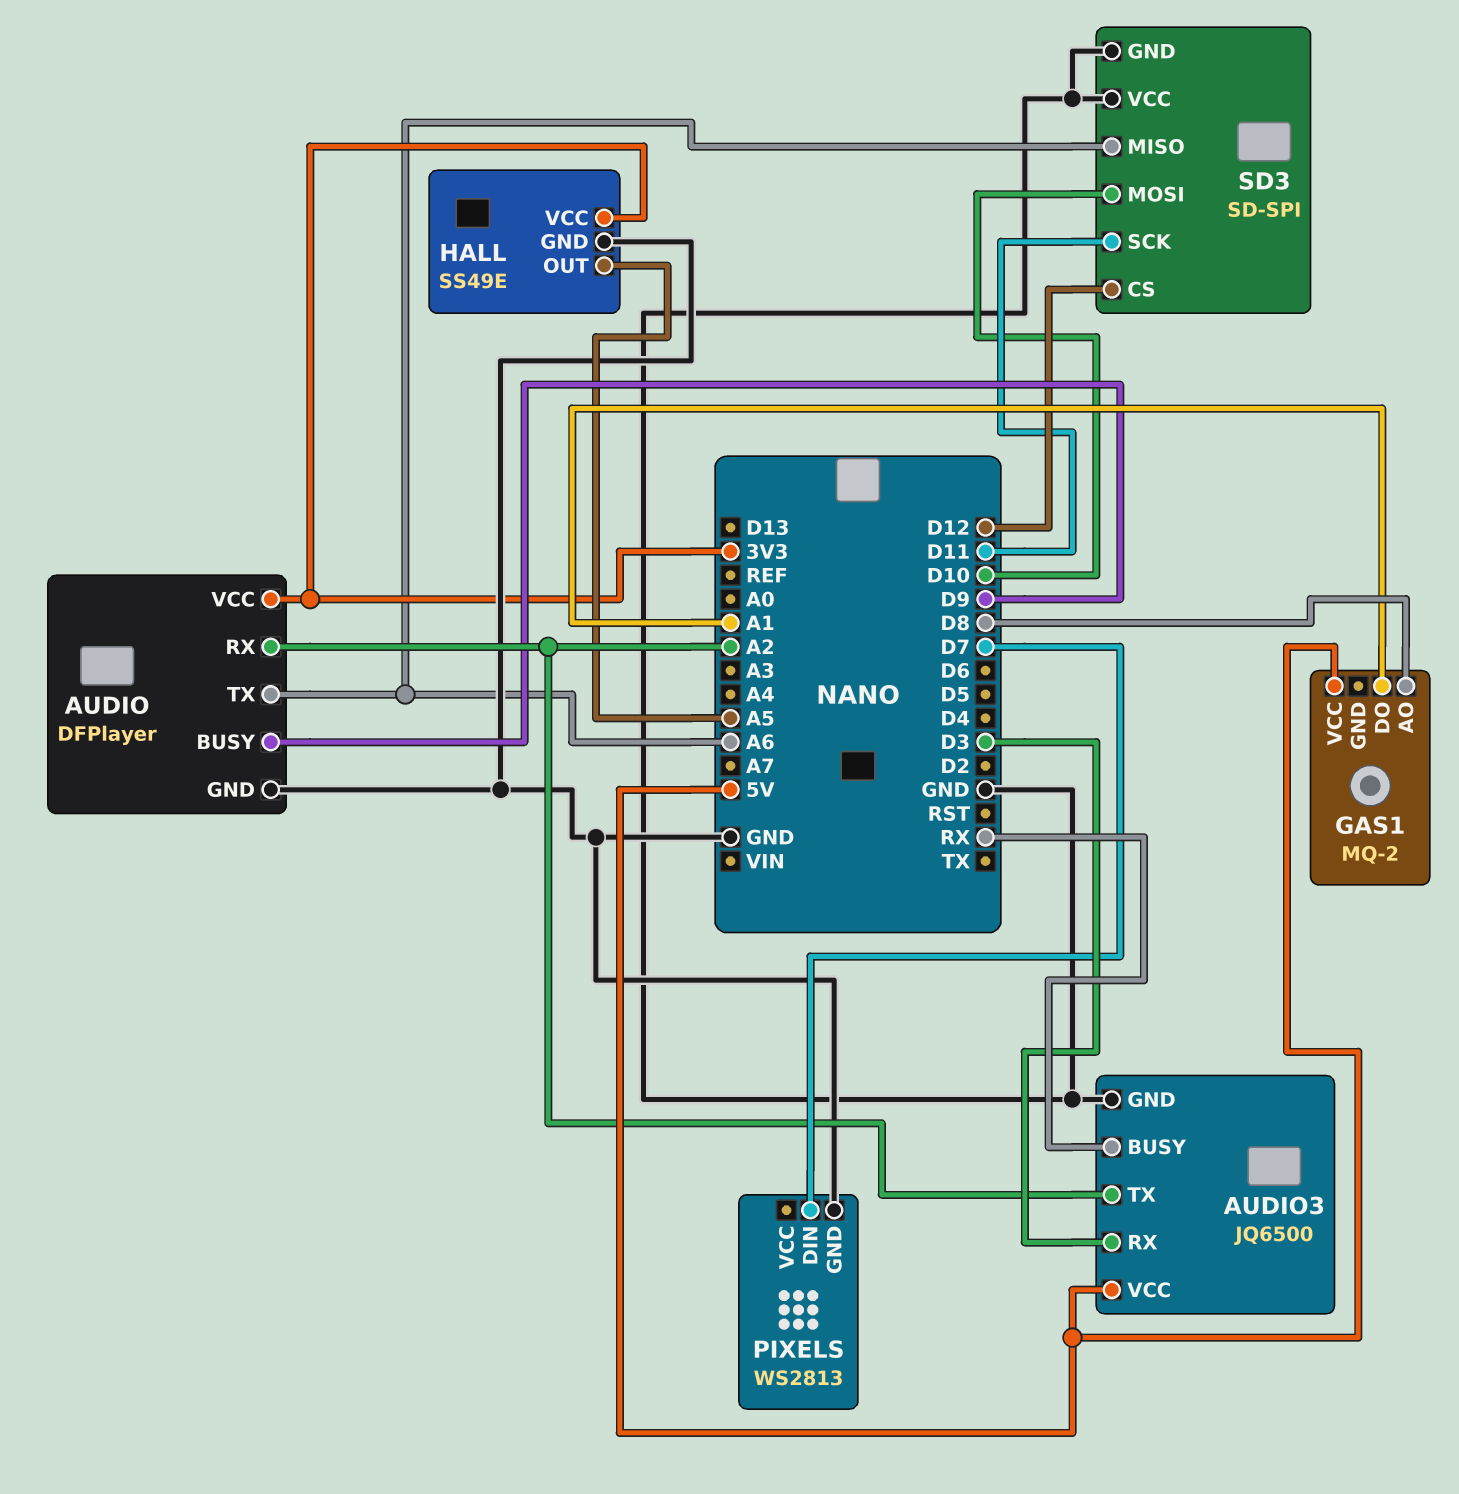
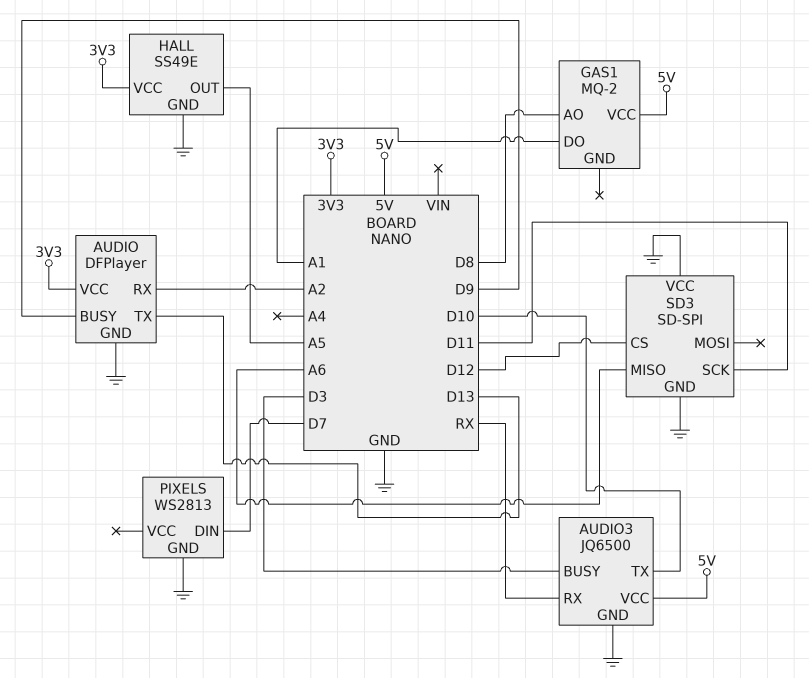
AUDIO pin TX: A6 -> D13
AUDIO3 pin BUSY: RX -> D3
AUDIO3 pin RX: D3 -> RX
AUDIO3 pin TX: A2 -> D10
SD3 pin MOSI: D10 -> none

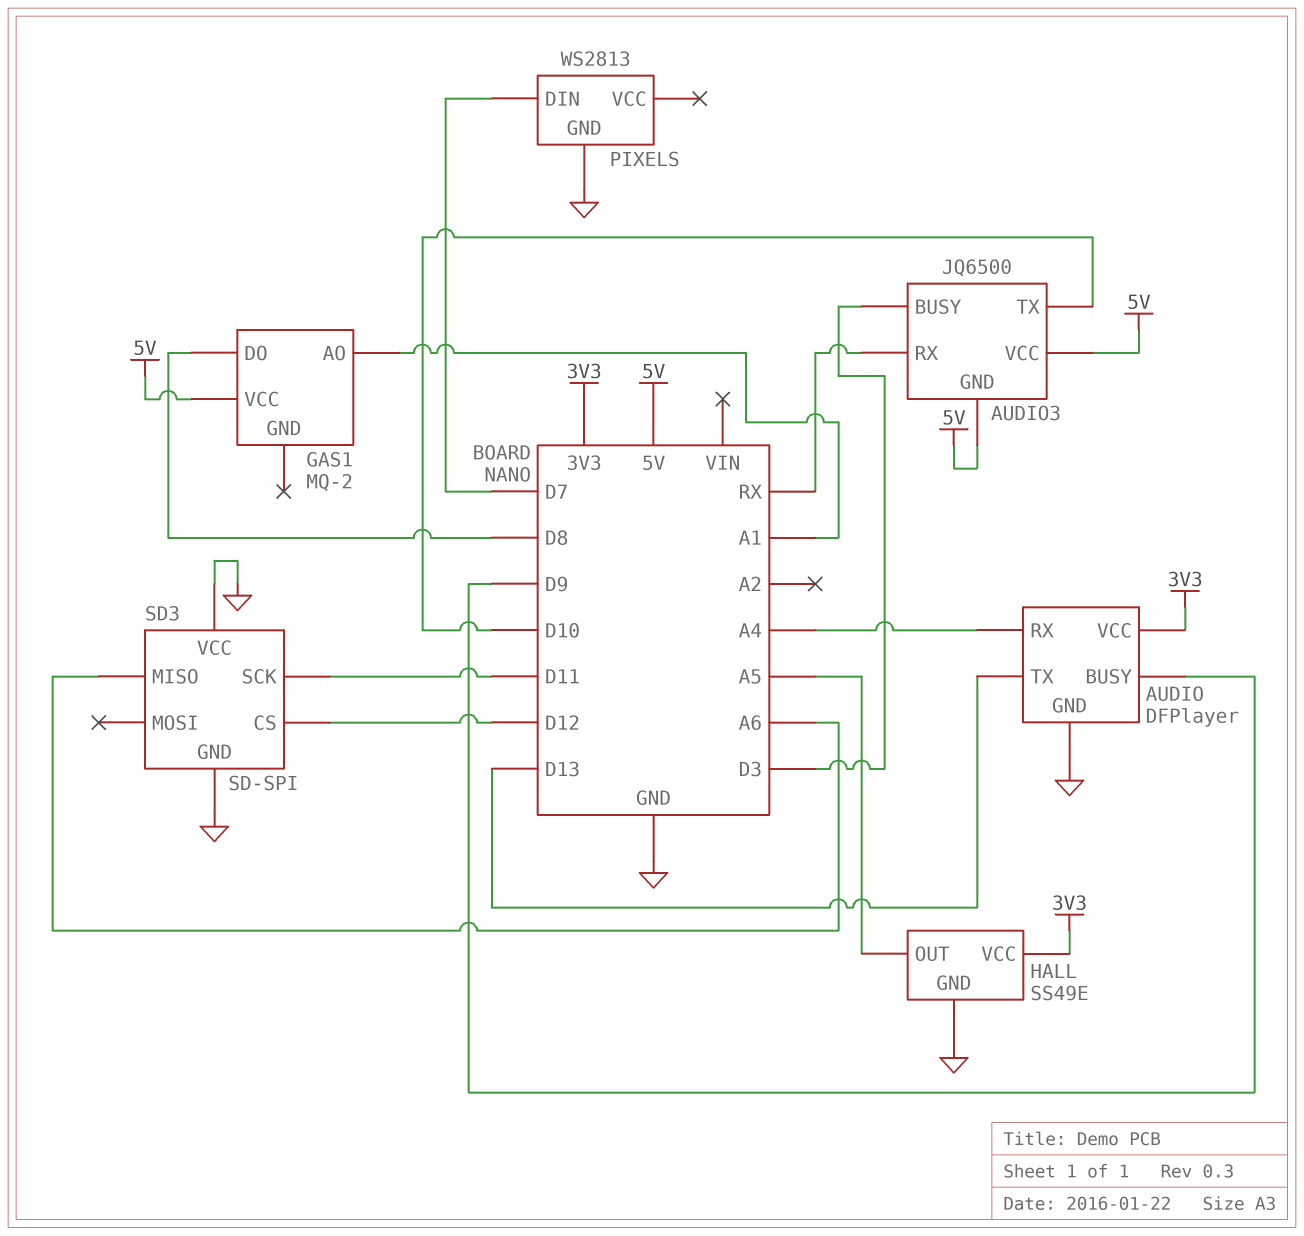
AUDIO pin RX: A2 -> A4
AUDIO3 pin GND: GND -> 5V
GAS1 pin AO: D8 -> A1
GAS1 pin DO: A1 -> D8

